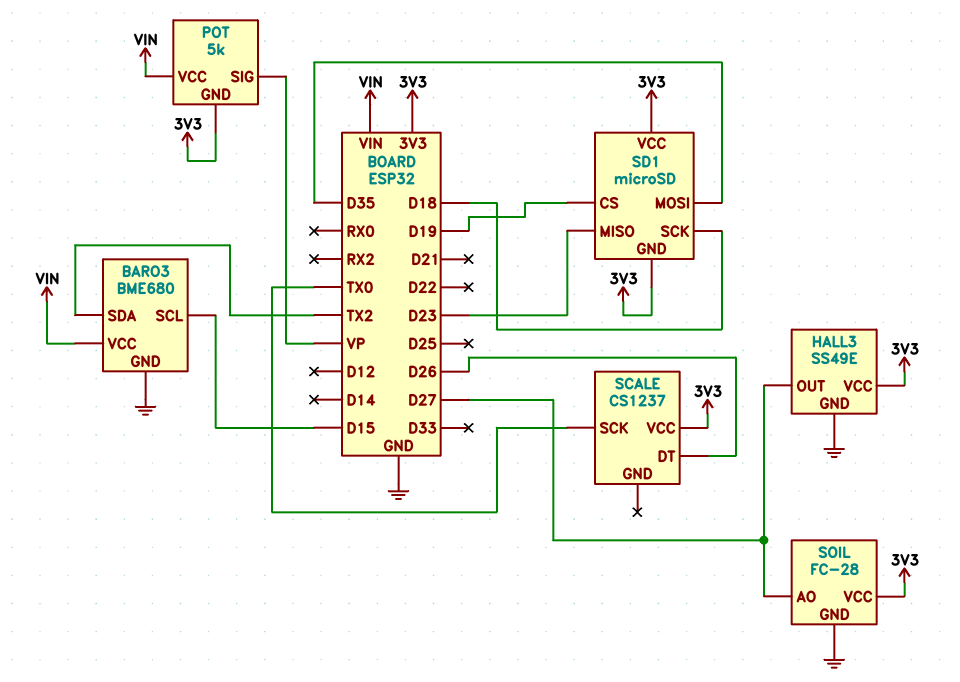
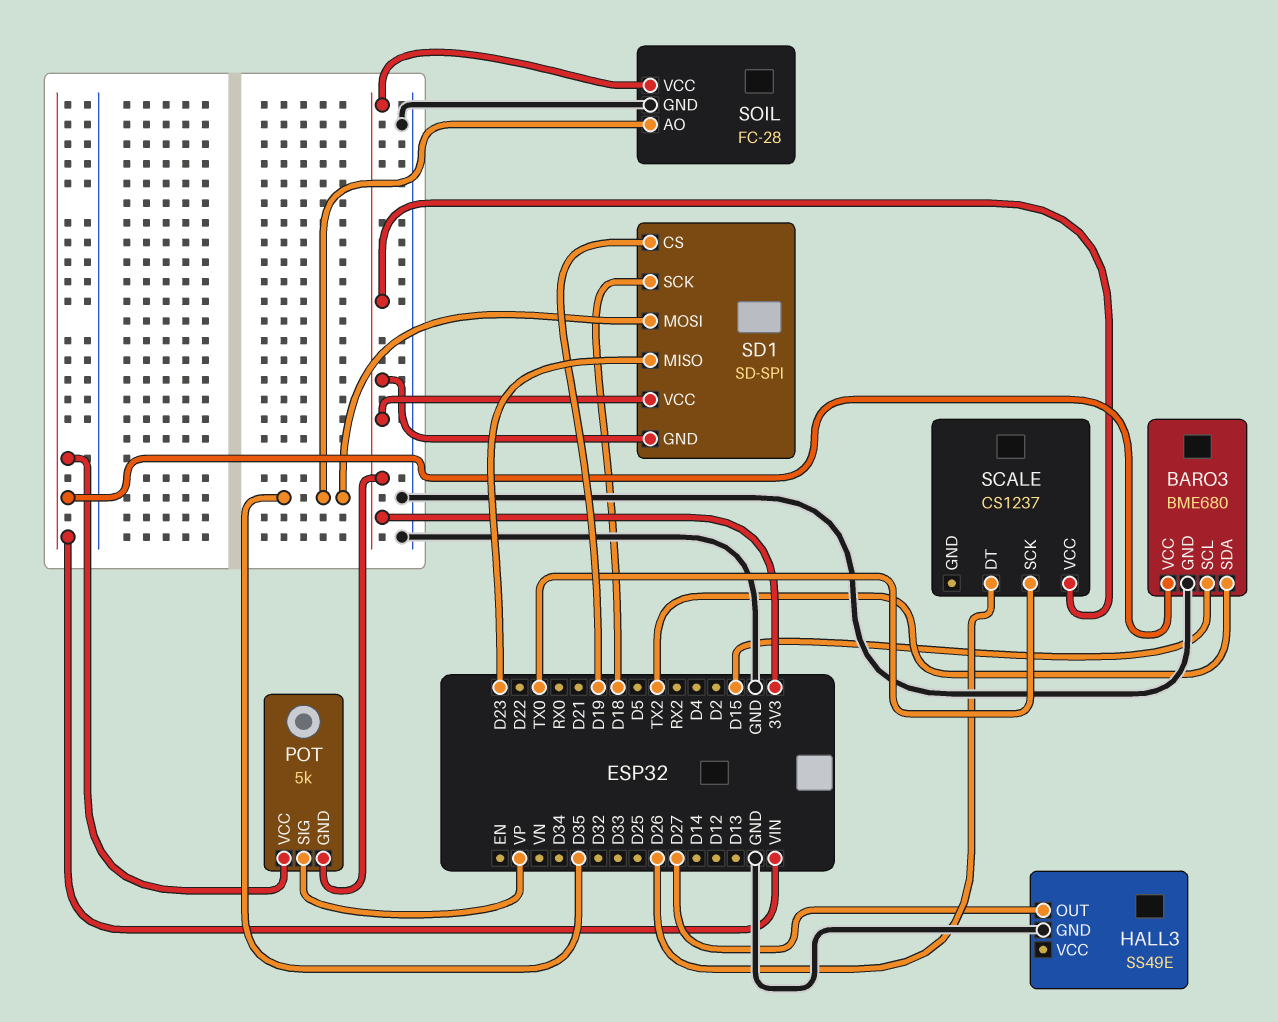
HALL3 pin VCC: 3V3 -> none
SD1: microSD -> SD-SPI
SOIL pin AO: D27 -> D35

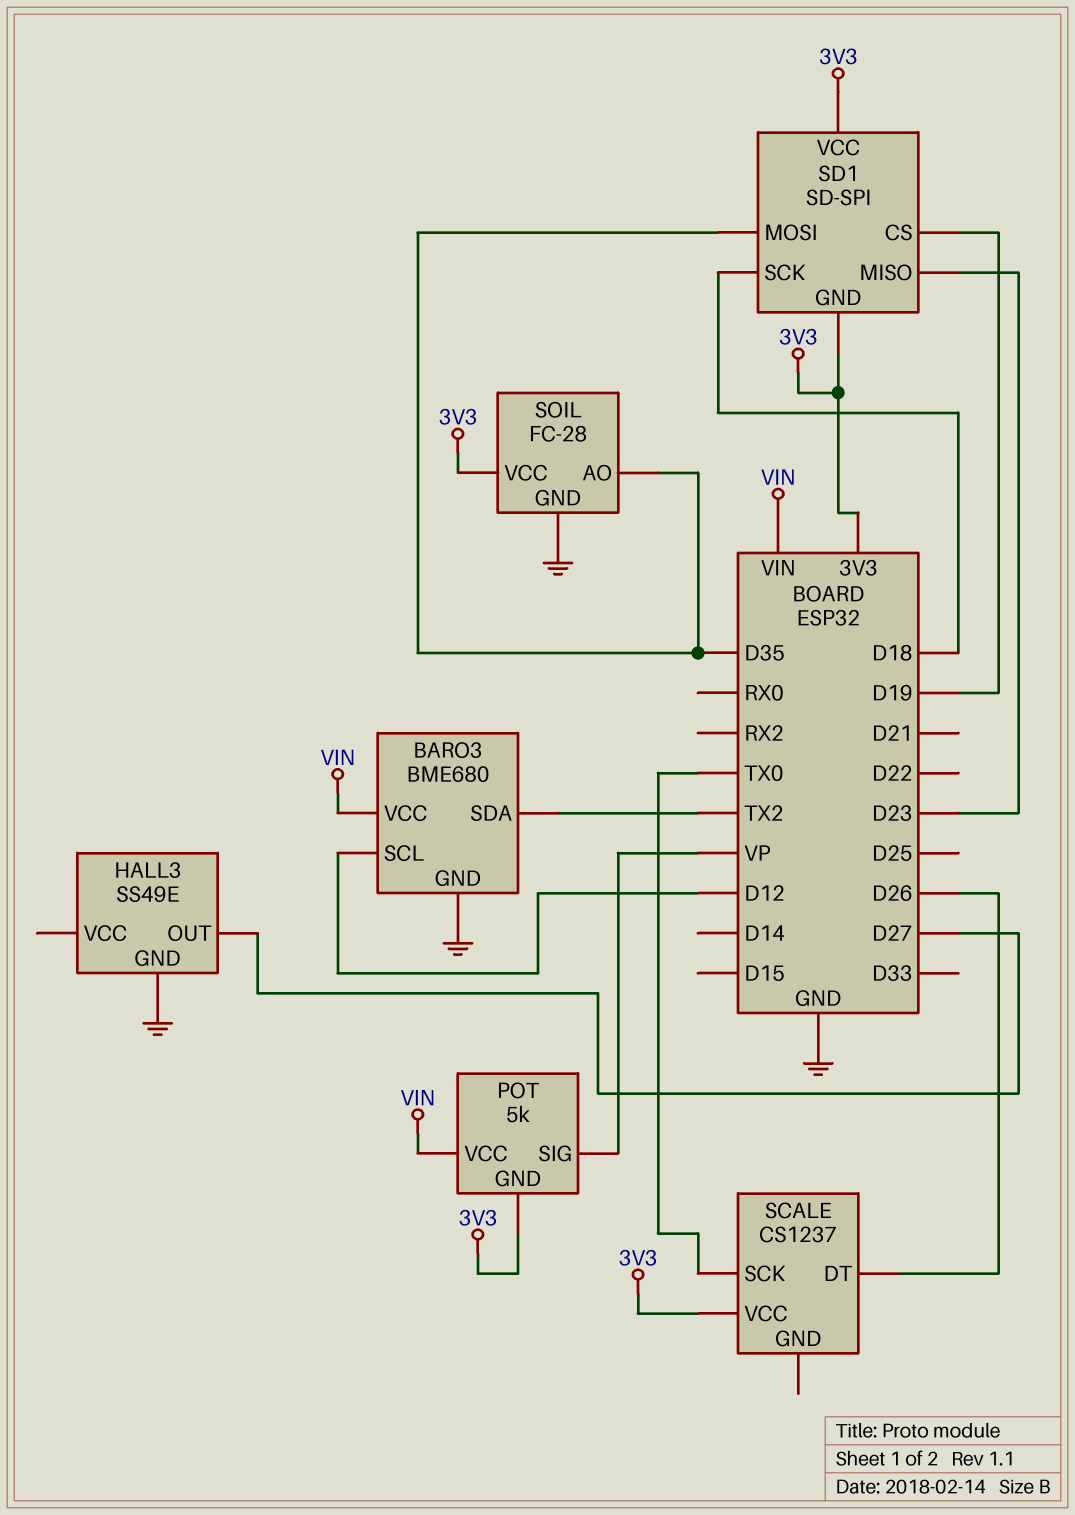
BARO3 pin SCL: D15 -> D12

